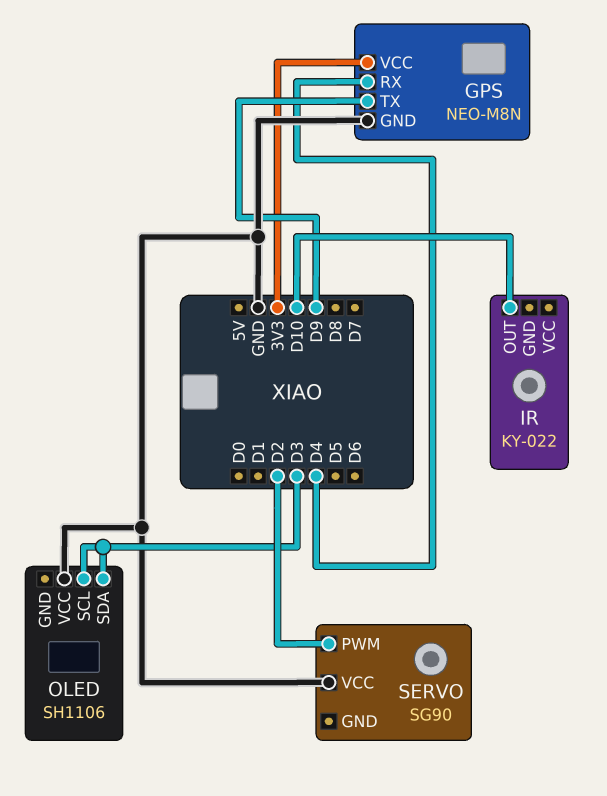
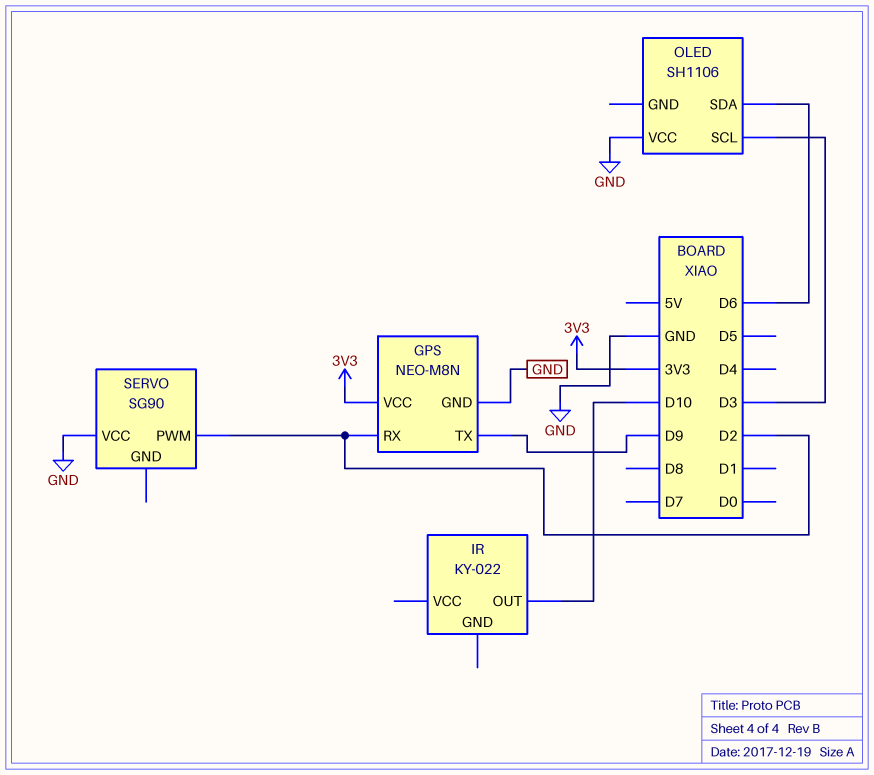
GPS pin RX: D4 -> D2
OLED pin SDA: D3 -> D6

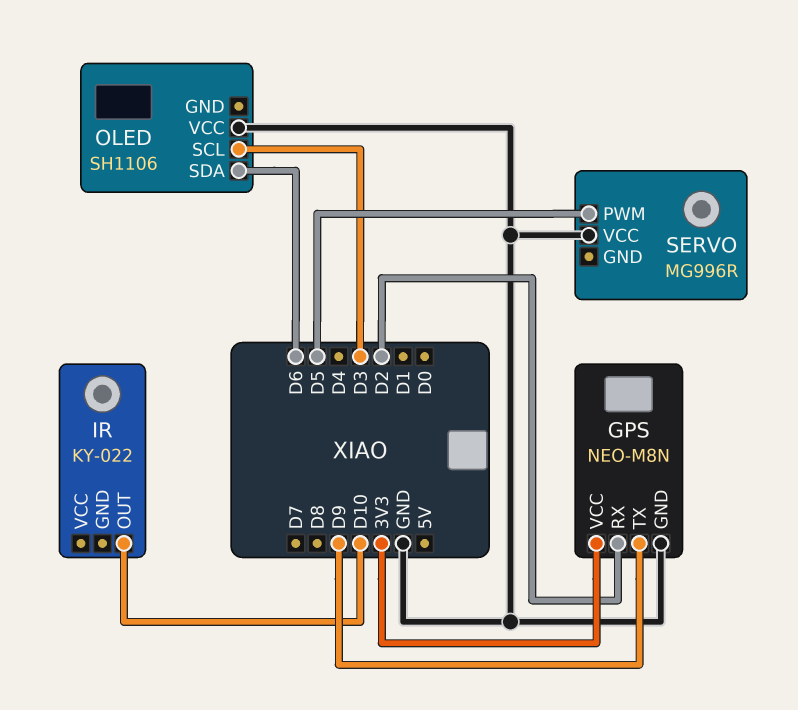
SERVO: SG90 -> MG996R
SERVO pin PWM: D2 -> D5

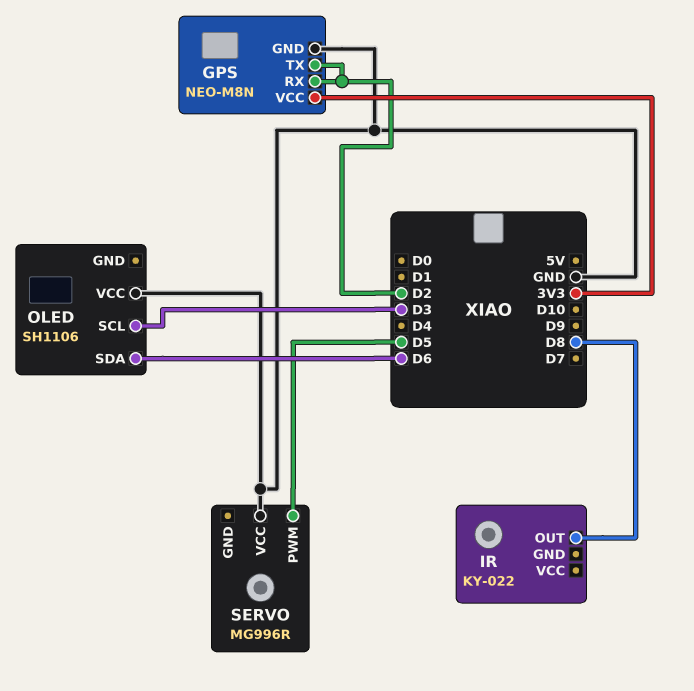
GPS pin TX: D9 -> D2
IR pin OUT: D10 -> D8

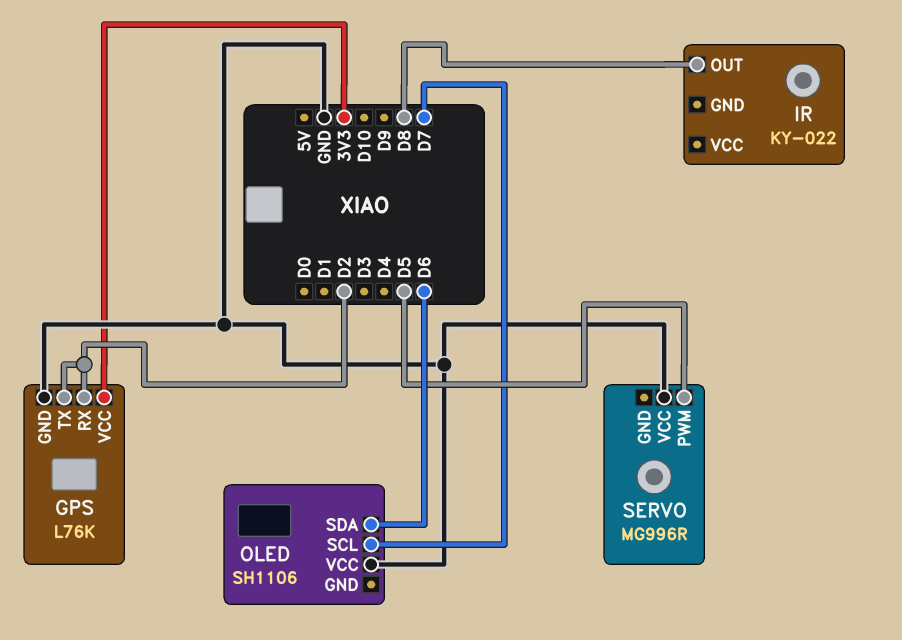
GPS: NEO-M8N -> L76K
OLED pin SCL: D3 -> D7

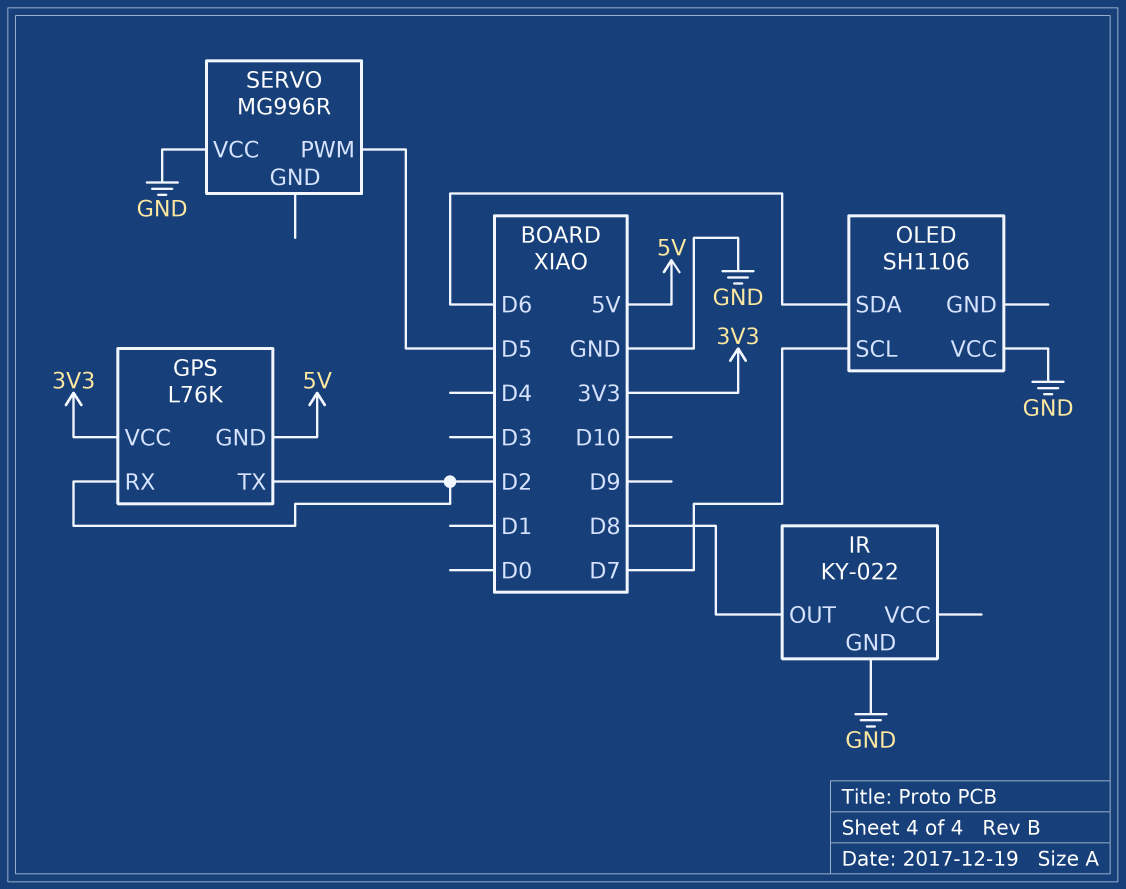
GPS pin GND: GND -> 5V
IR pin GND: none -> GND

